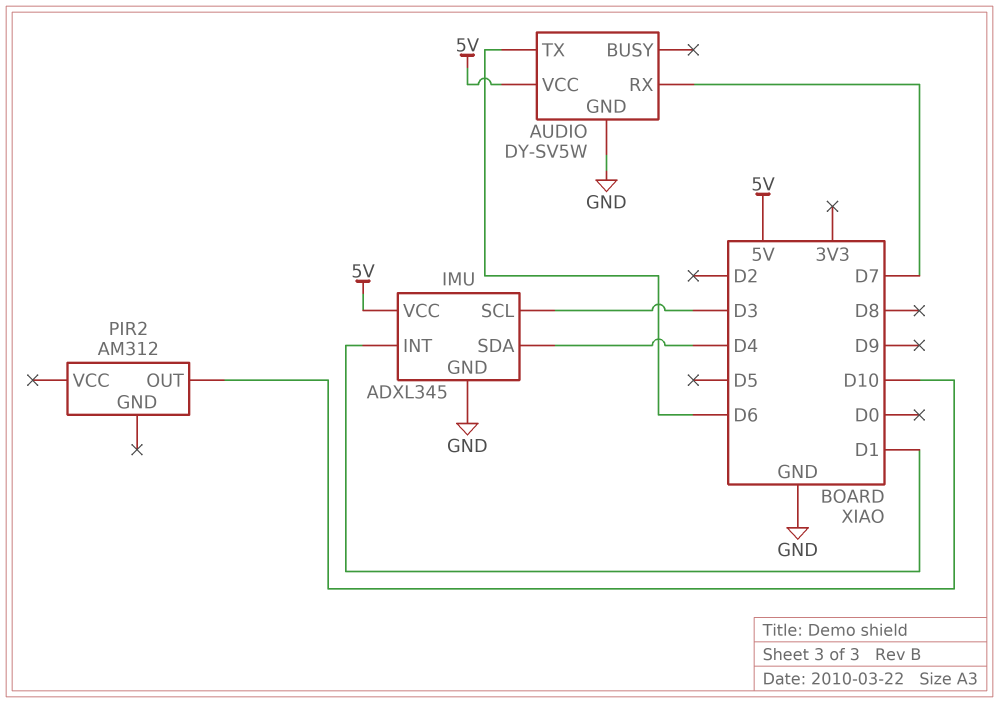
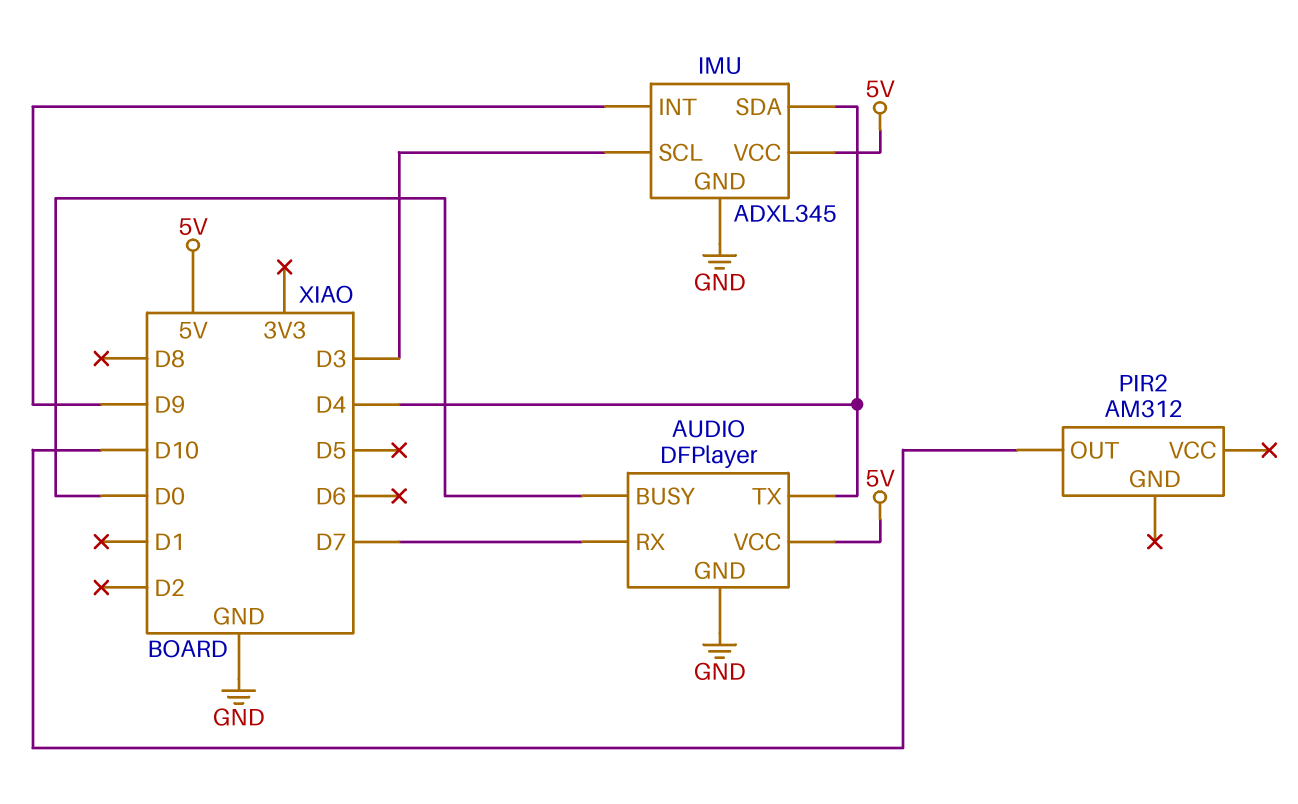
AUDIO: DY-SV5W -> DFPlayer
AUDIO pin BUSY: none -> D0
AUDIO pin TX: D6 -> D4
IMU pin INT: D1 -> D9

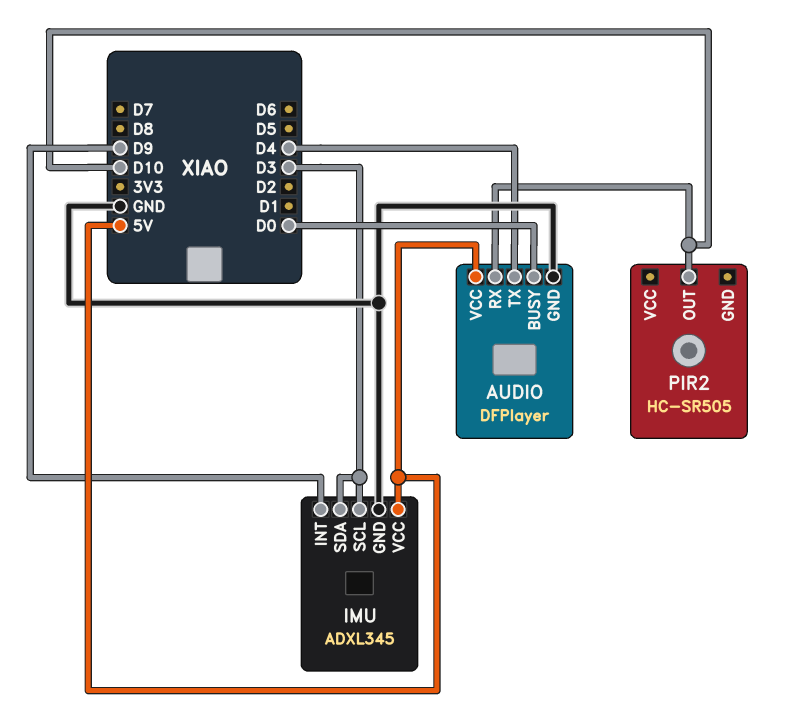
AUDIO pin RX: D7 -> D10
IMU pin SDA: D4 -> D3
PIR2: AM312 -> HC-SR505

